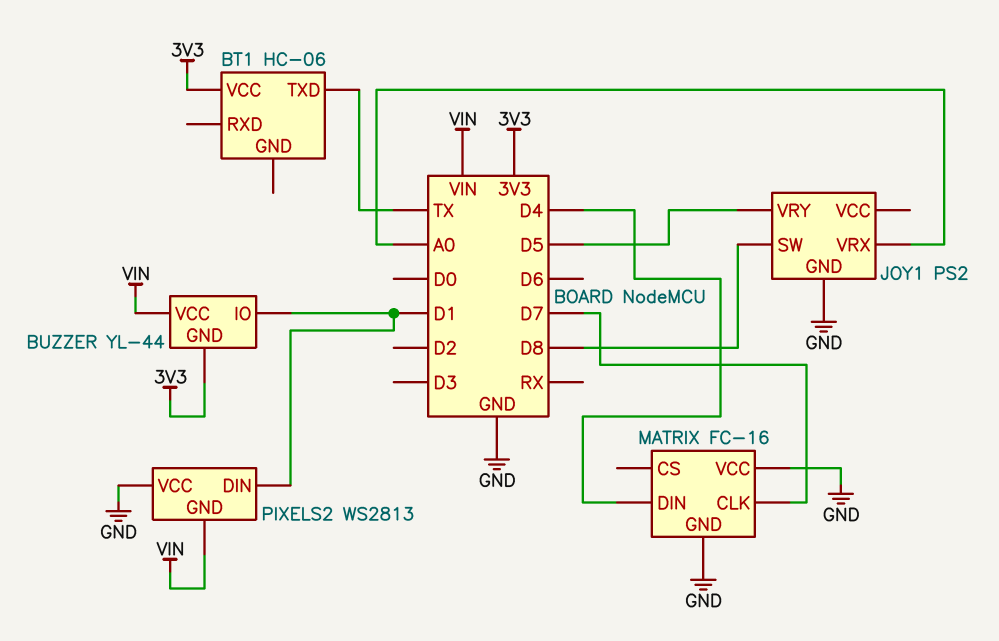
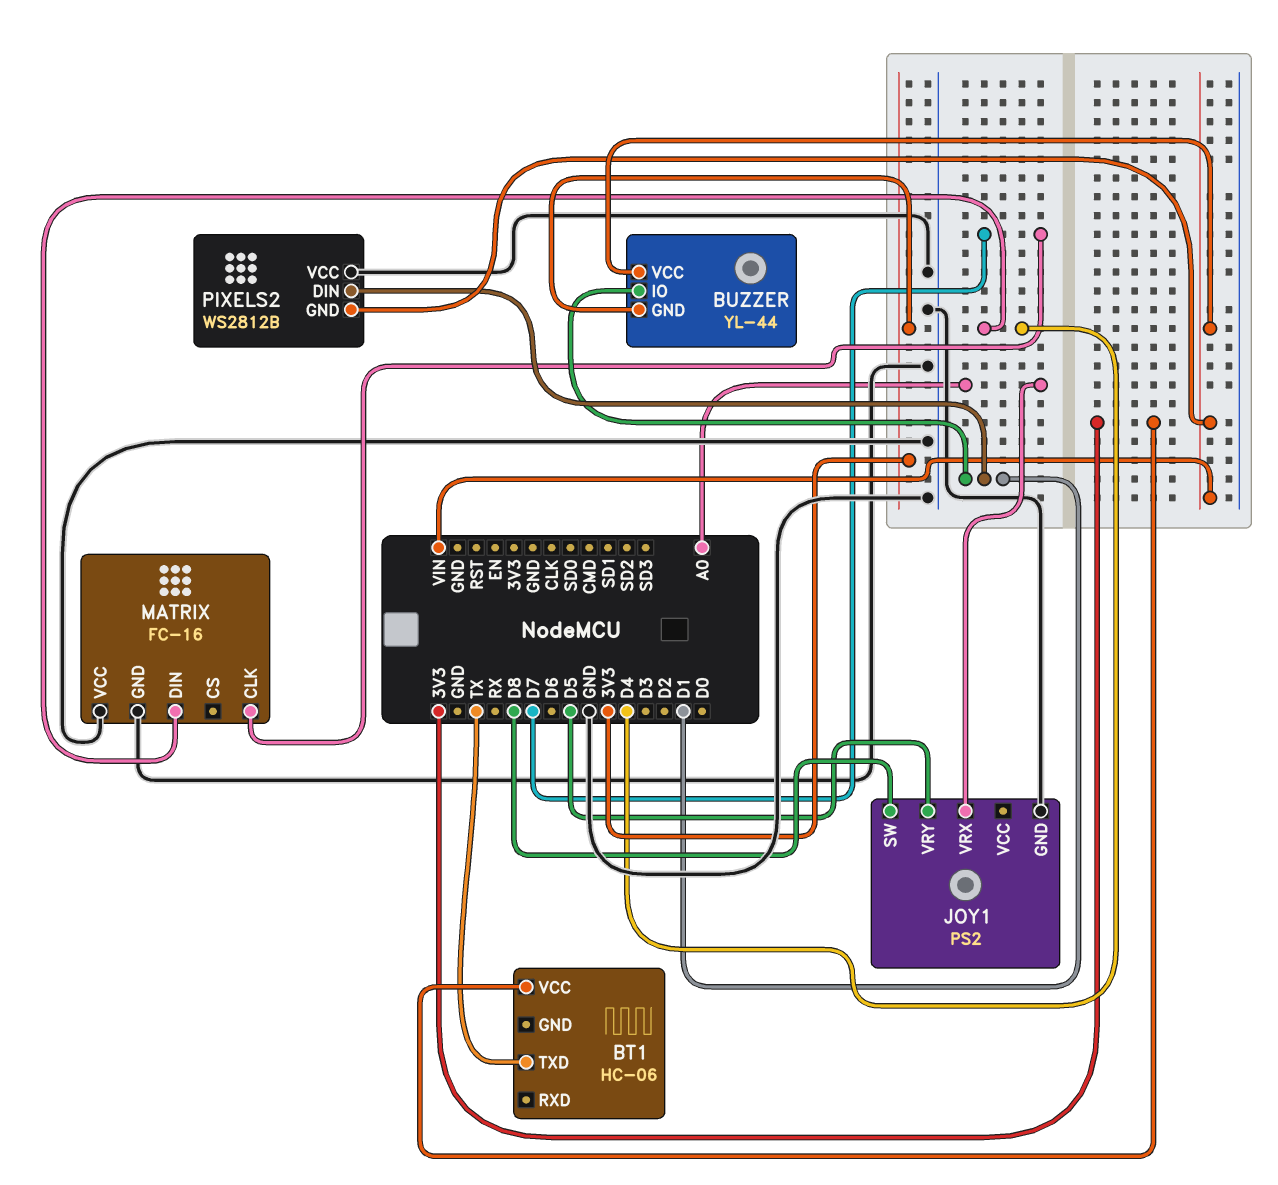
PIXELS2: WS2813 -> WS2812B

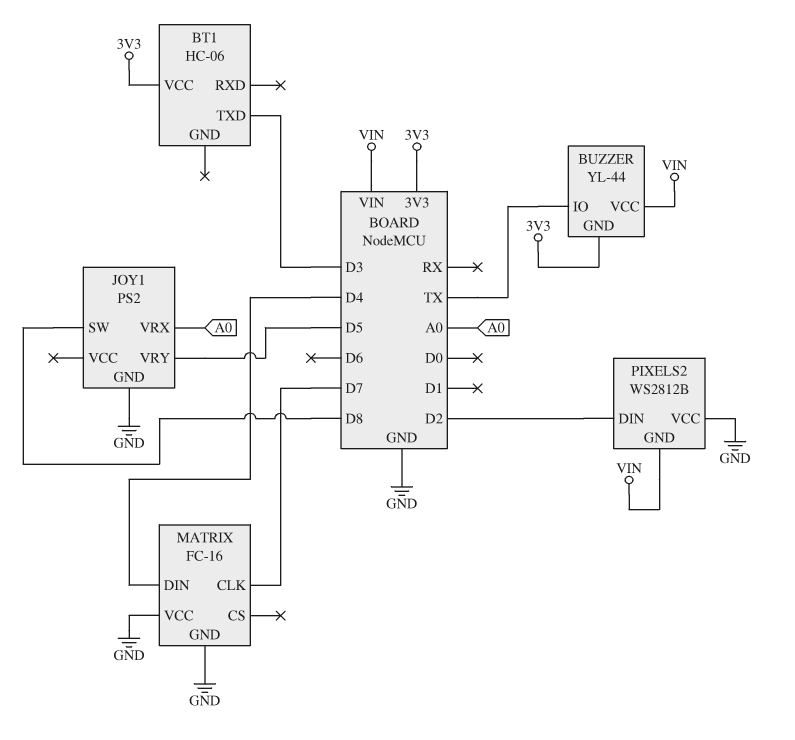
BT1 pin TXD: TX -> D3
BUZZER pin IO: D1 -> TX
PIXELS2 pin DIN: D1 -> D2

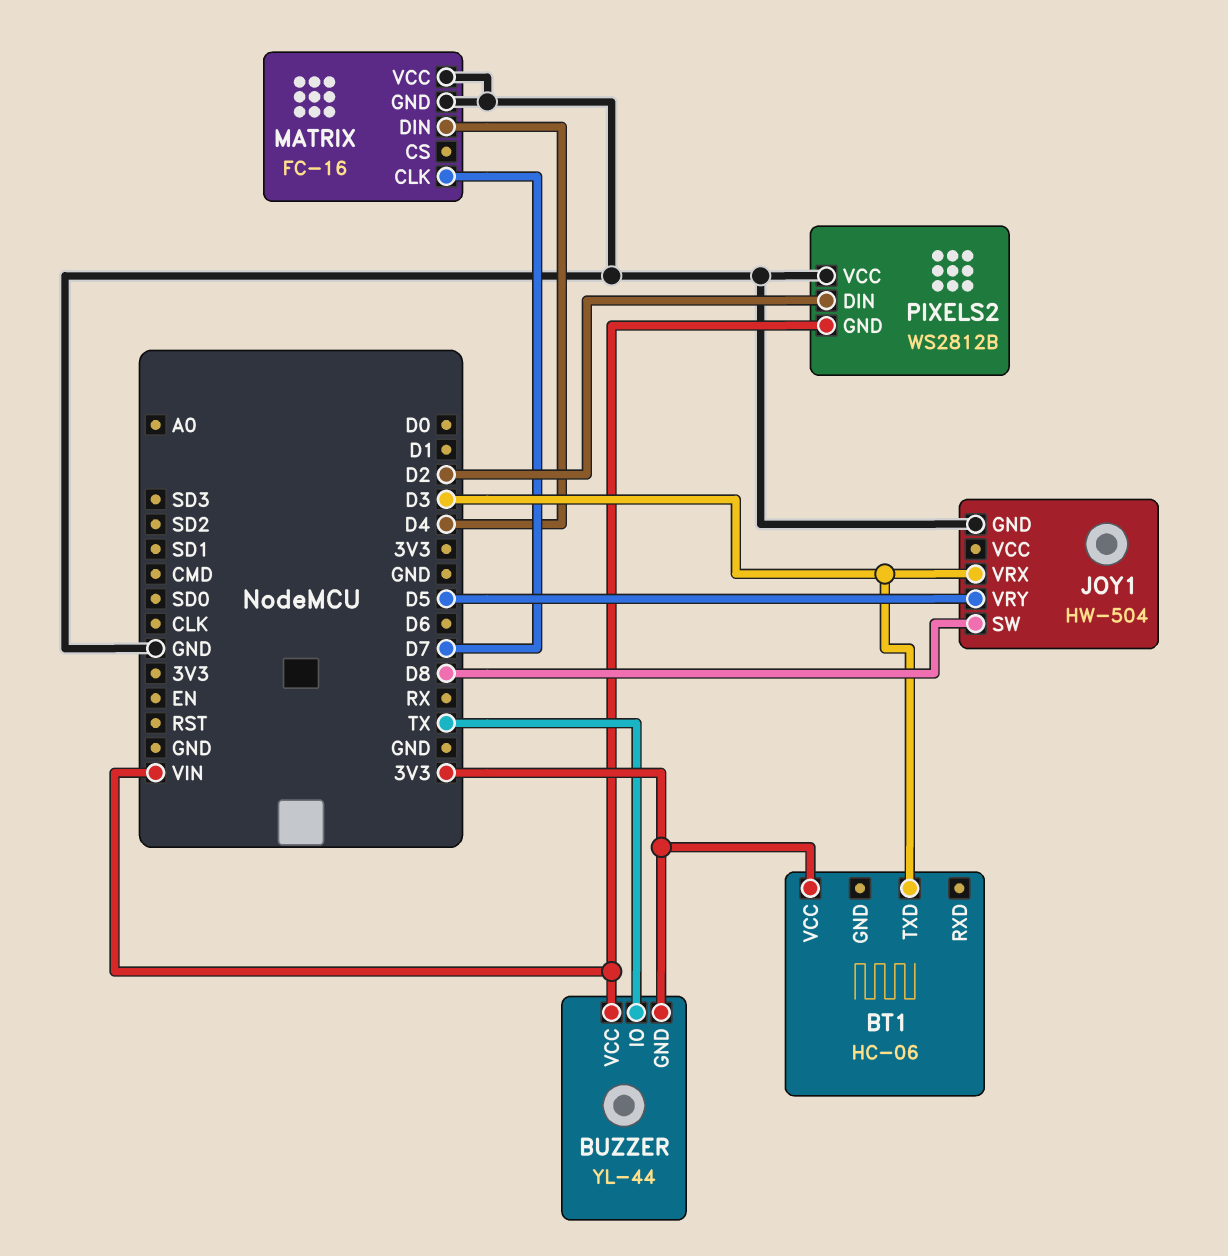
JOY1: PS2 -> HW-504
JOY1 pin VRX: A0 -> D3

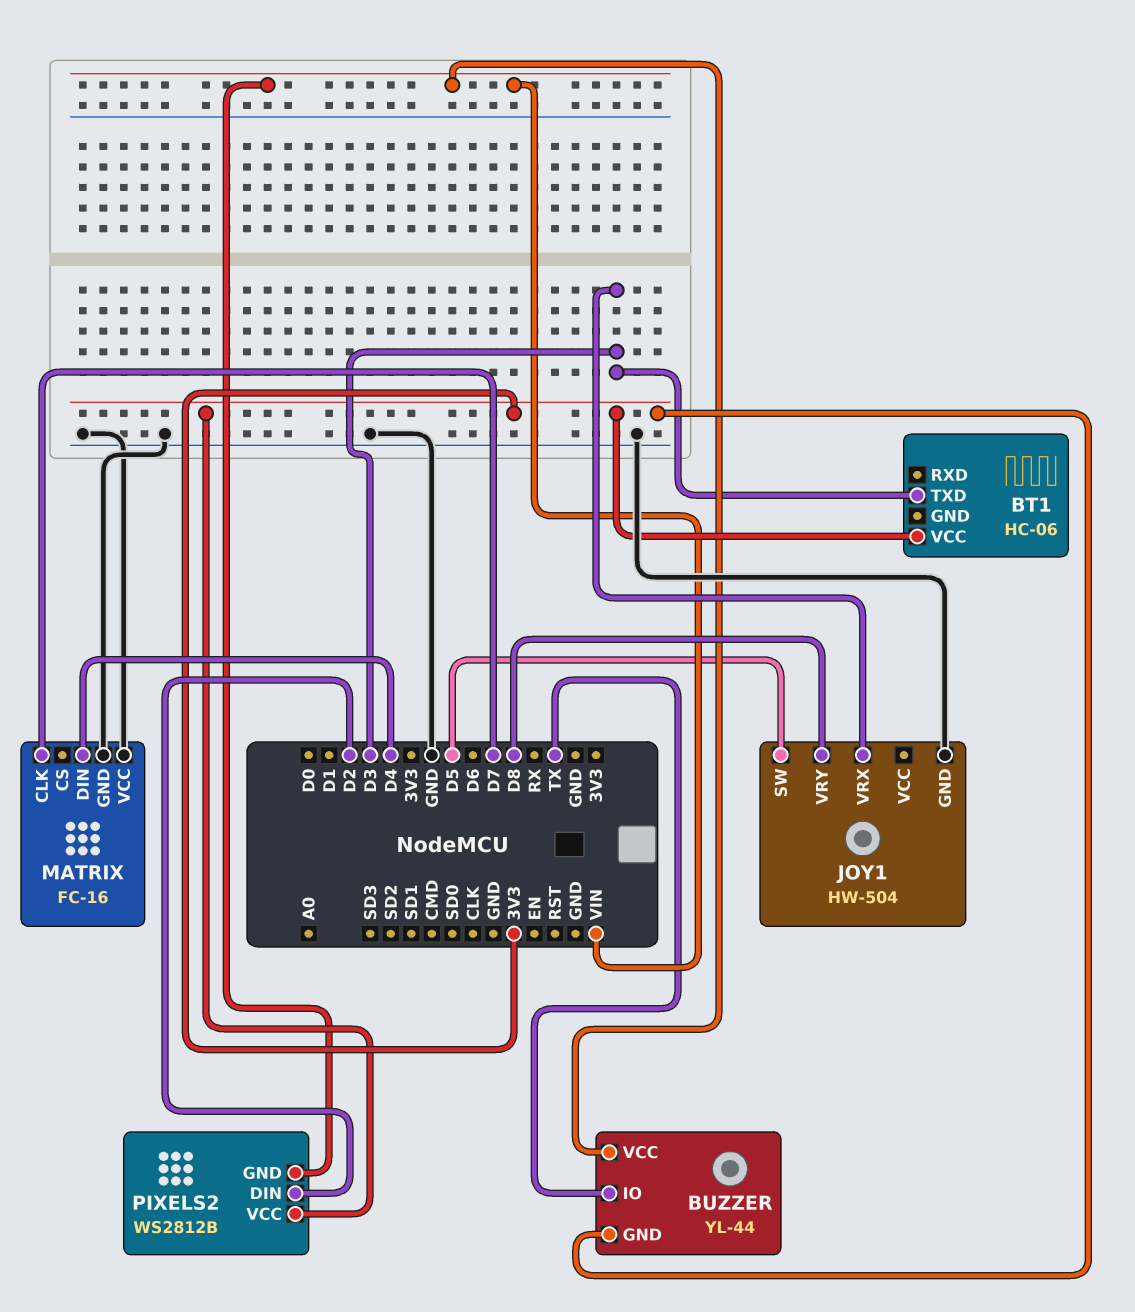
JOY1 pin SW: D8 -> D5
JOY1 pin VRY: D5 -> D8
PIXELS2 pin VCC: GND -> 3V3

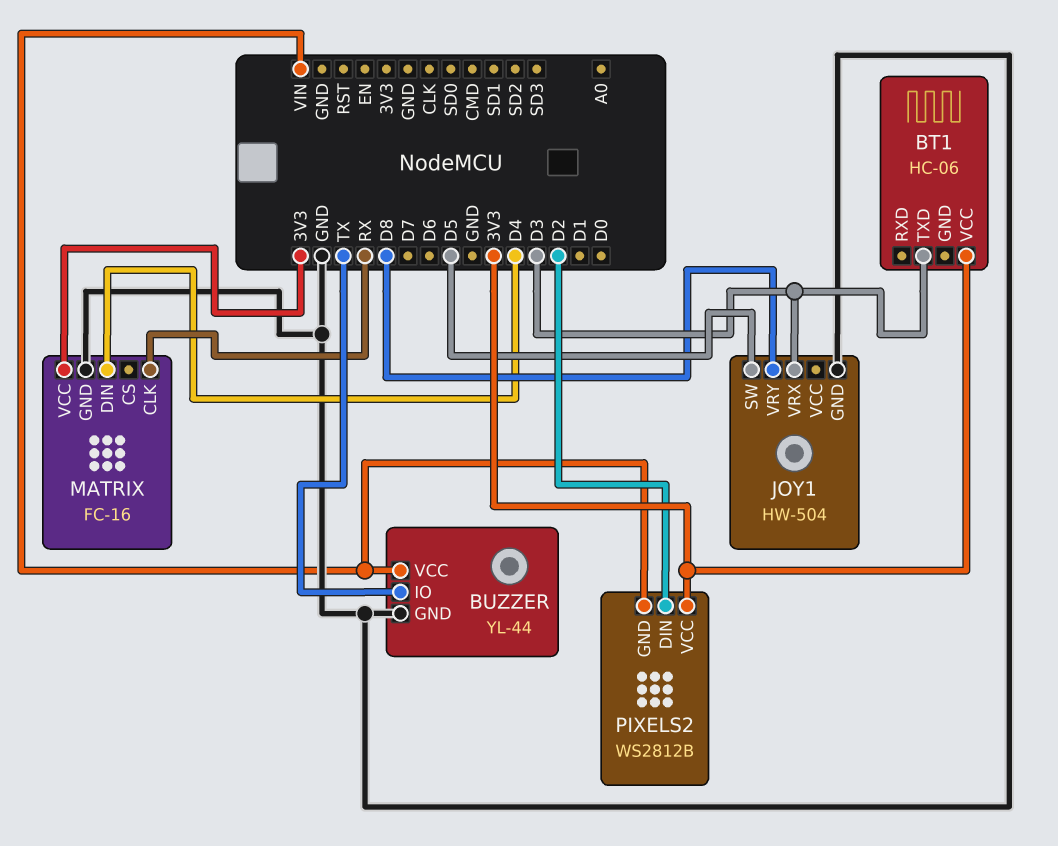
BUZZER pin GND: 3V3 -> GND
MATRIX pin CLK: D7 -> RX
MATRIX pin VCC: GND -> 3V3

